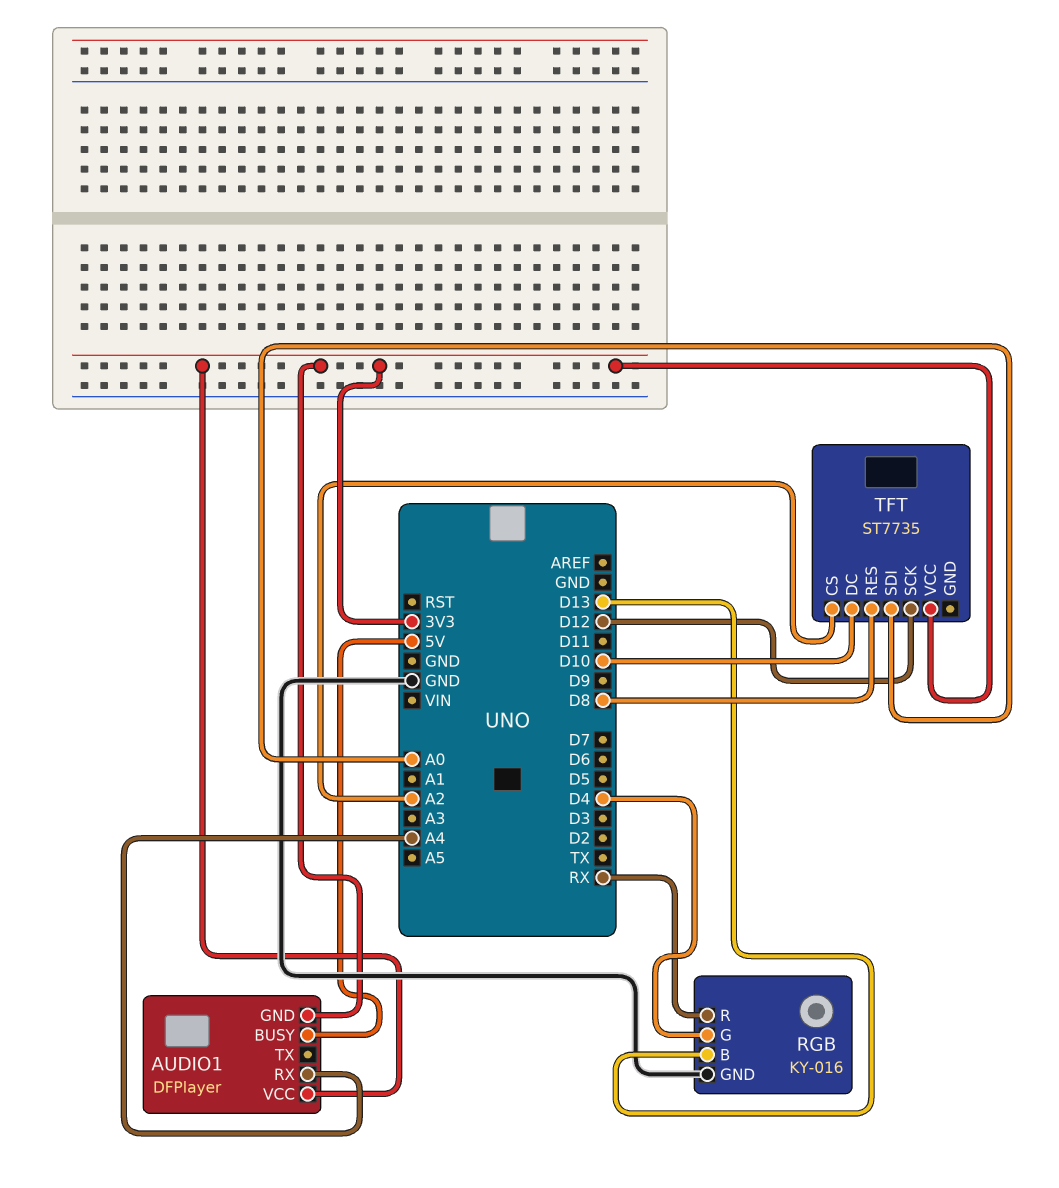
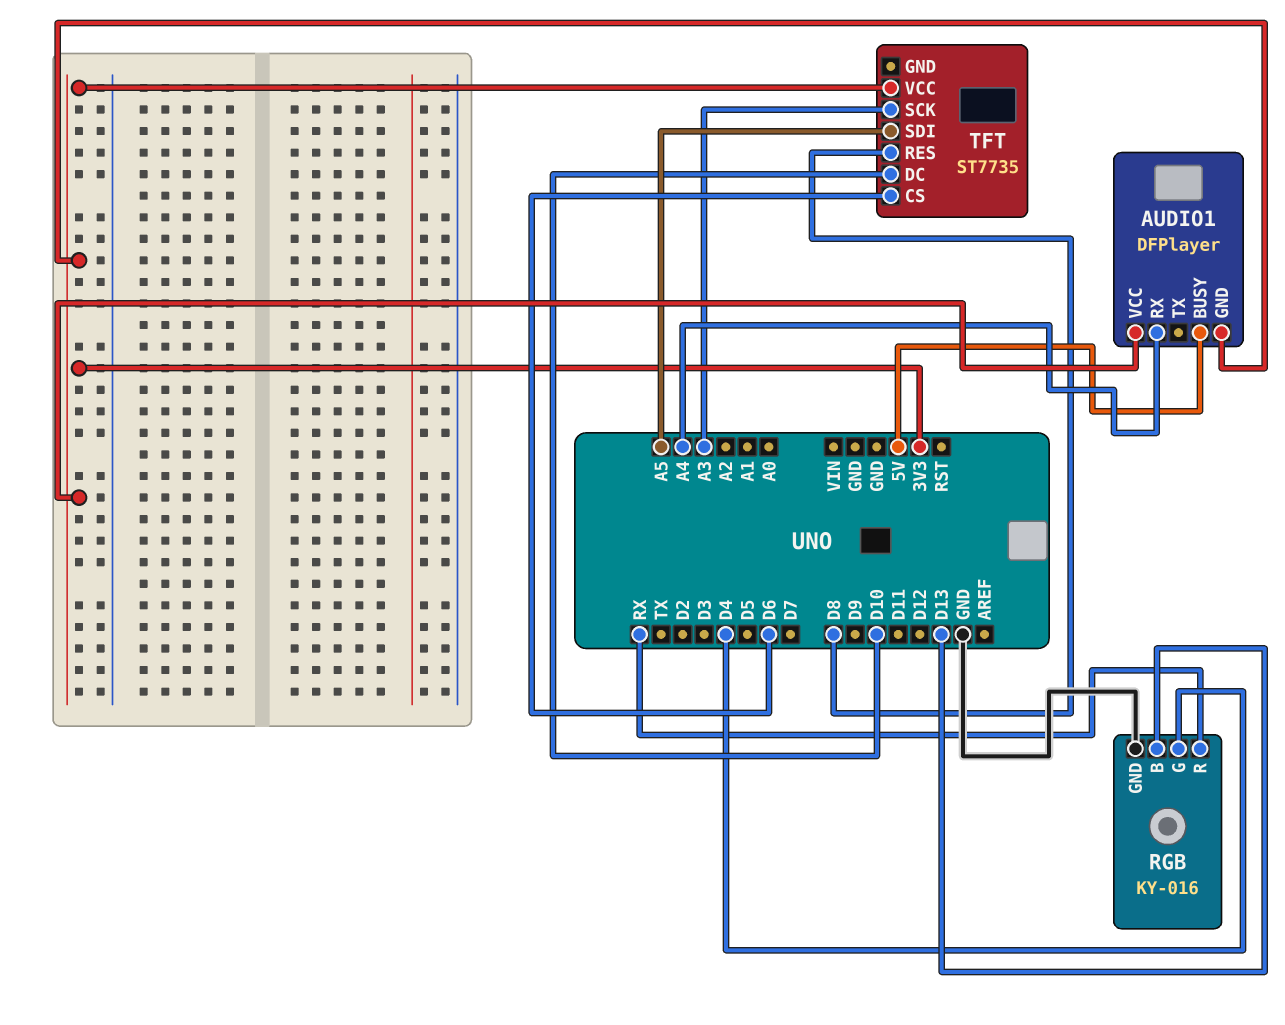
TFT pin CS: A2 -> D6
TFT pin SCK: D12 -> A3
TFT pin SDI: A0 -> A5

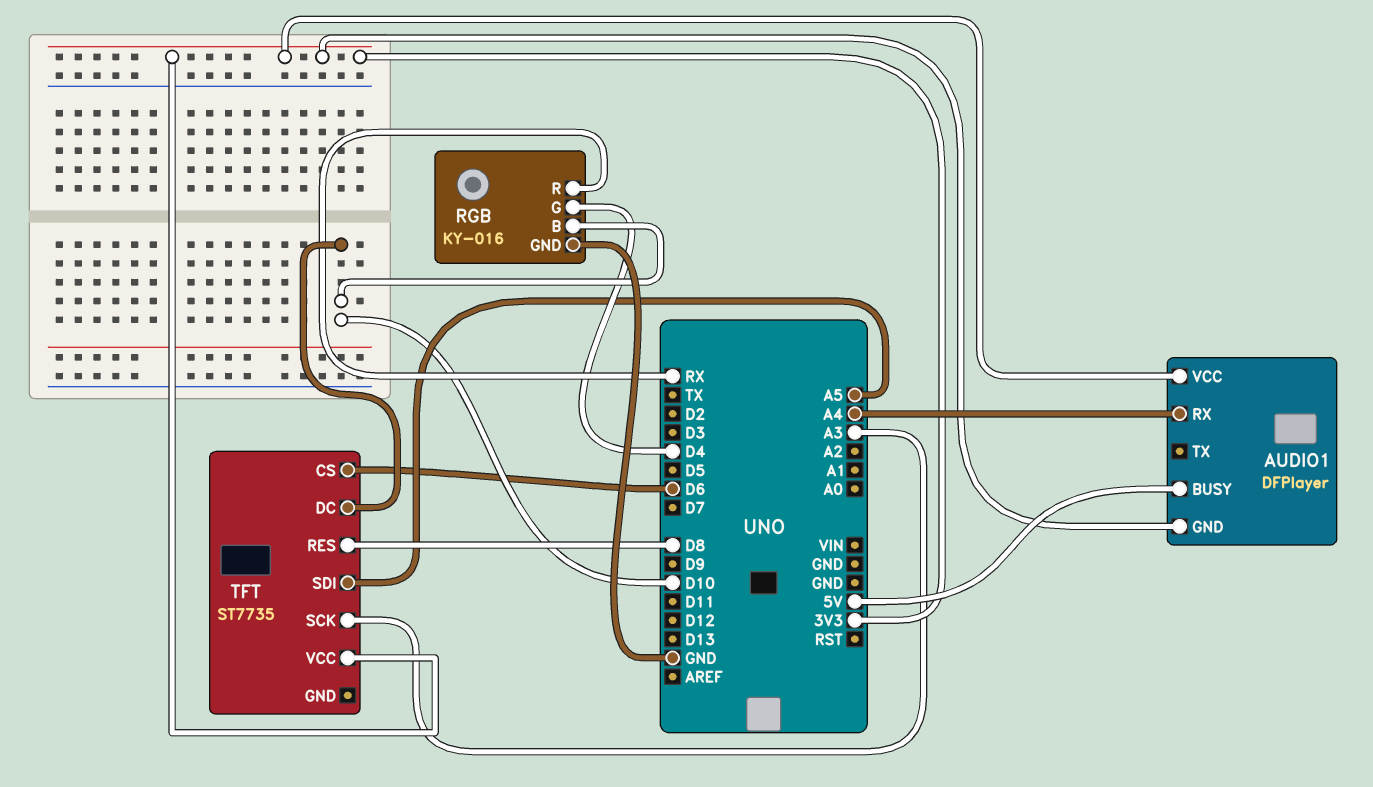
RGB pin B: D13 -> D10

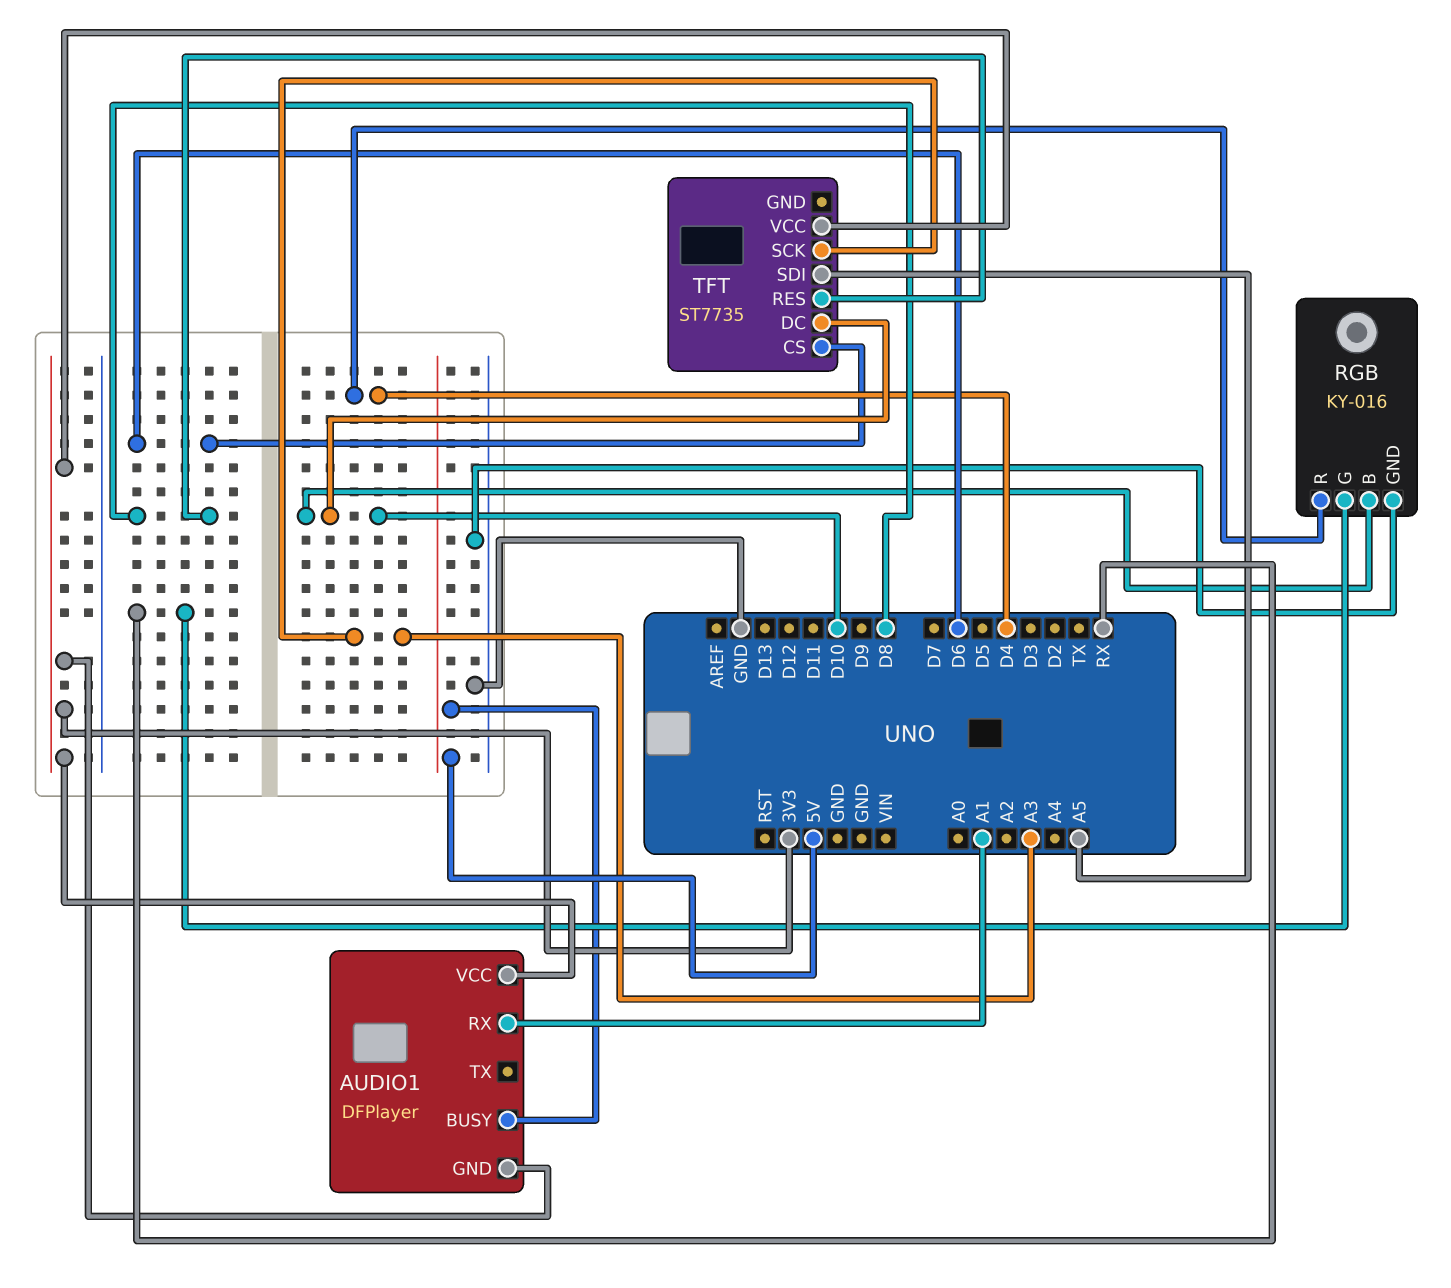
AUDIO1 pin RX: A4 -> A1
RGB pin G: D4 -> RX
RGB pin R: RX -> D4

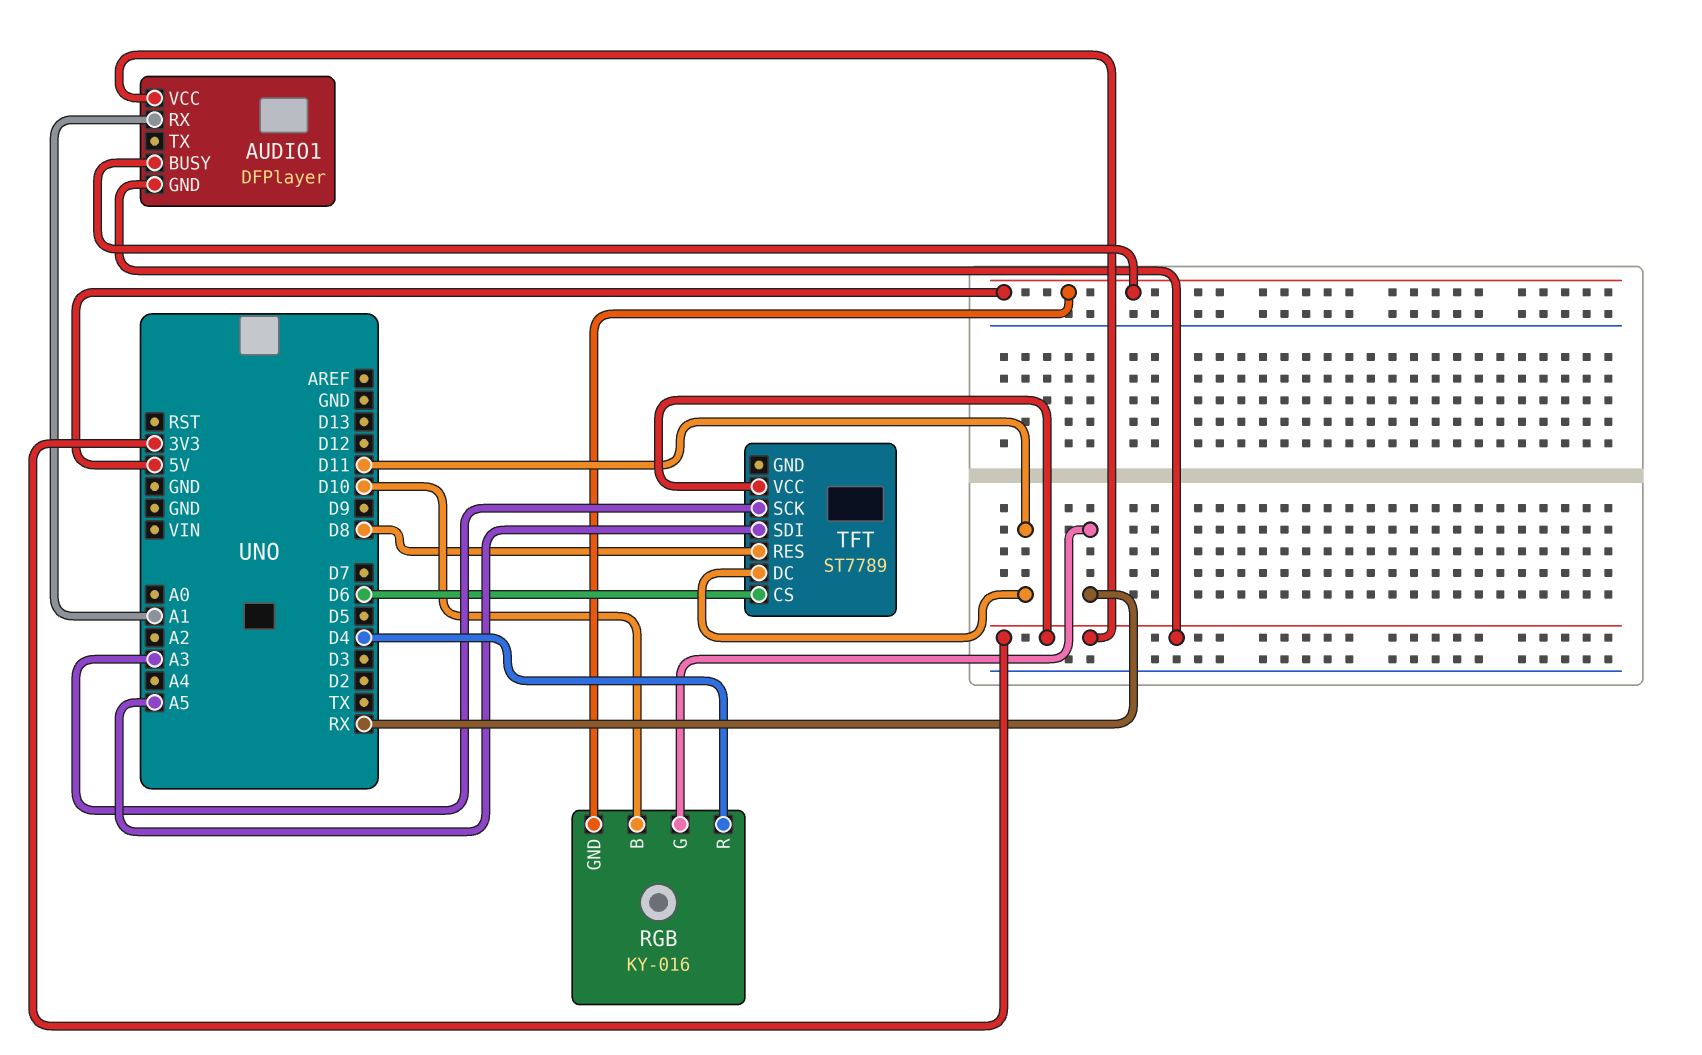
RGB pin GND: GND -> 5V
TFT: ST7735 -> ST7789
TFT pin DC: D10 -> D11

